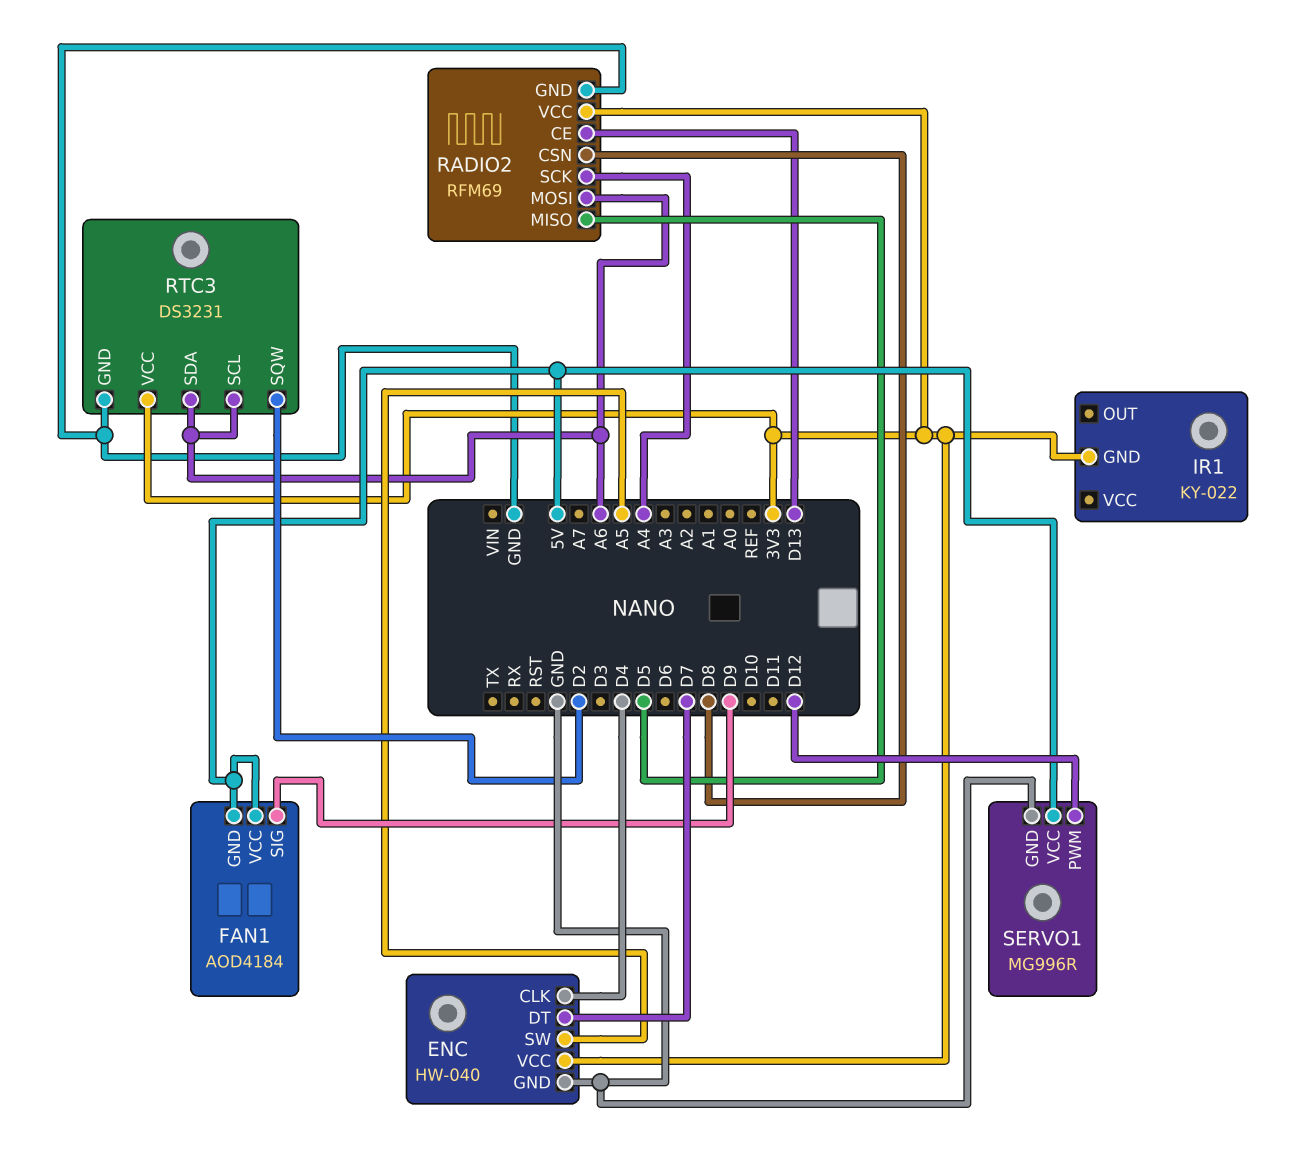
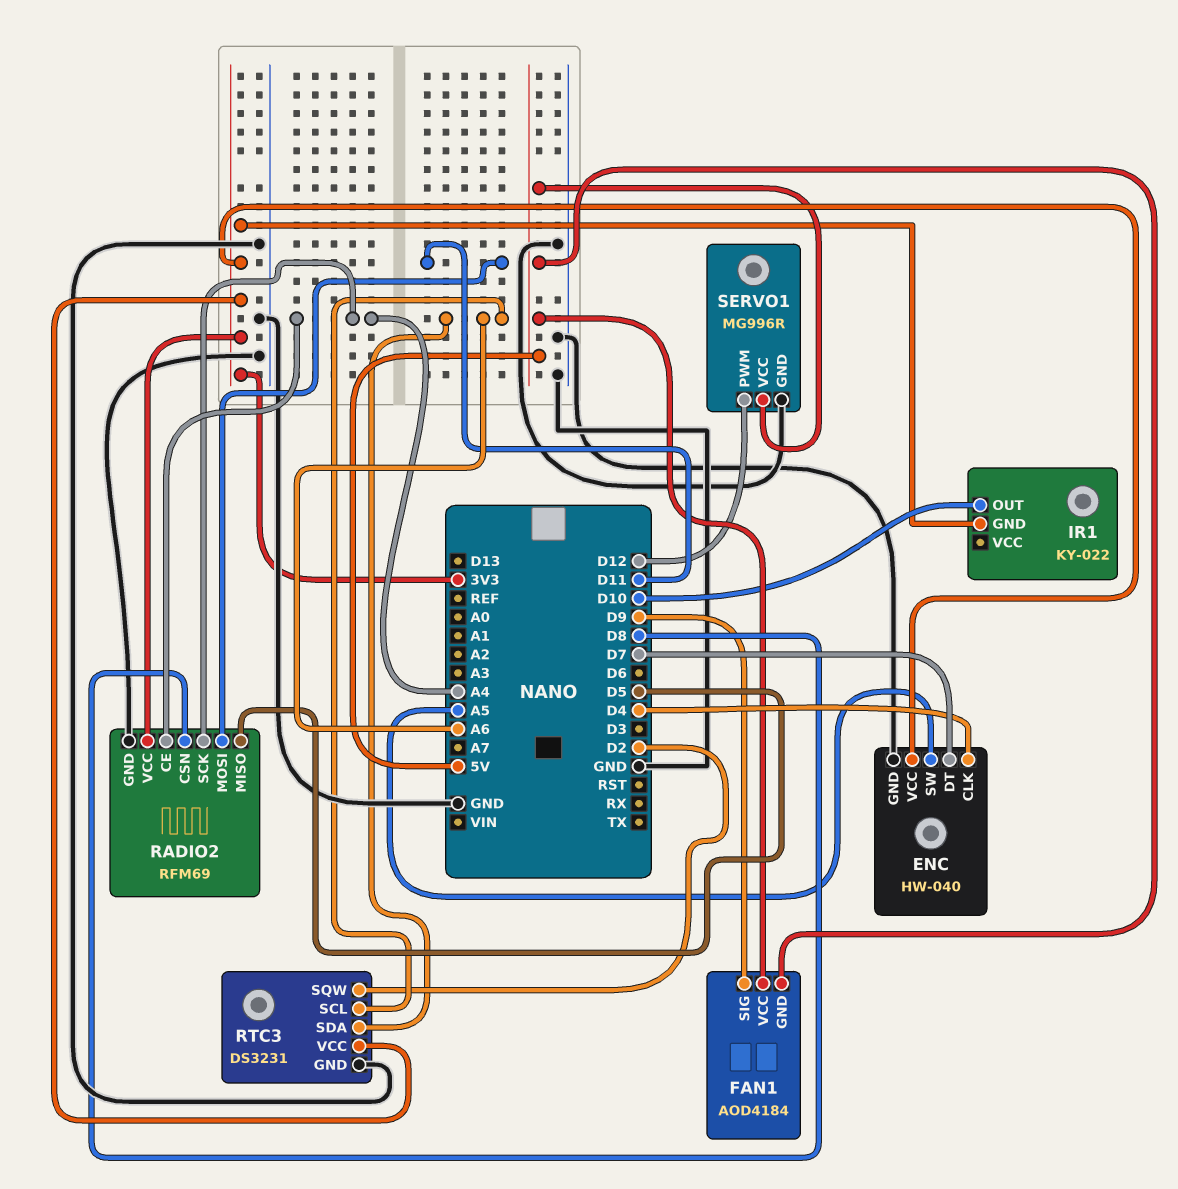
IR1 pin OUT: none -> D10
RADIO2 pin CE: D13 -> A4
RADIO2 pin MOSI: A6 -> D11

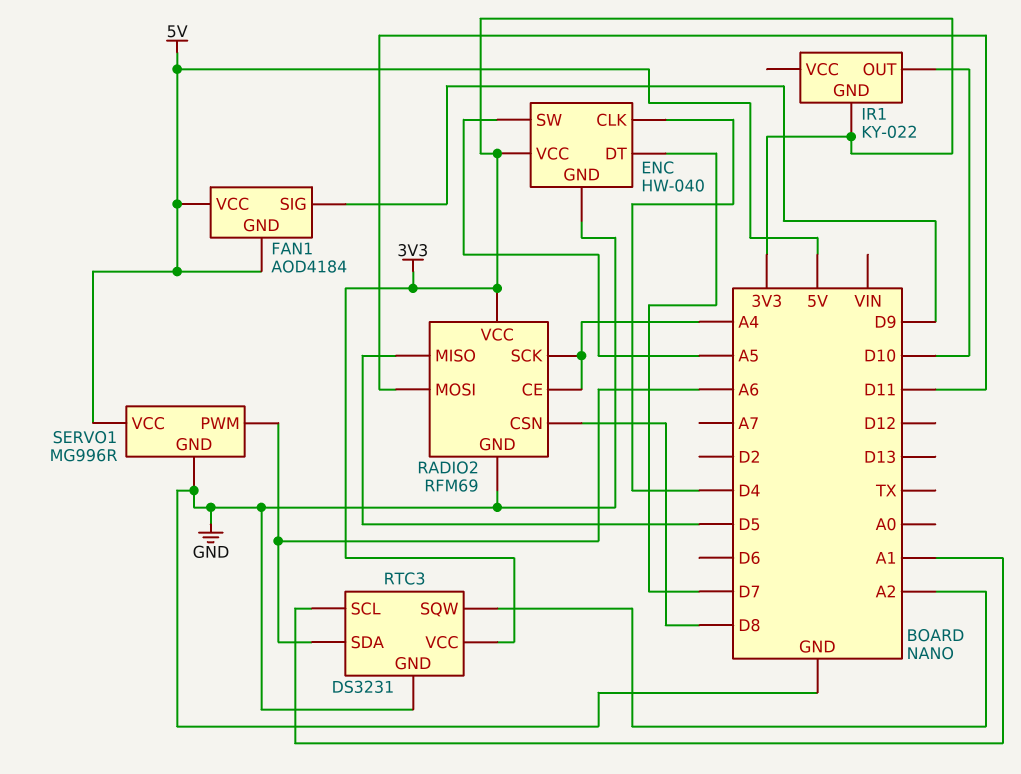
RTC3 pin SCL: A6 -> A1
RTC3 pin SQW: D2 -> A2
SERVO1 pin PWM: D12 -> A6

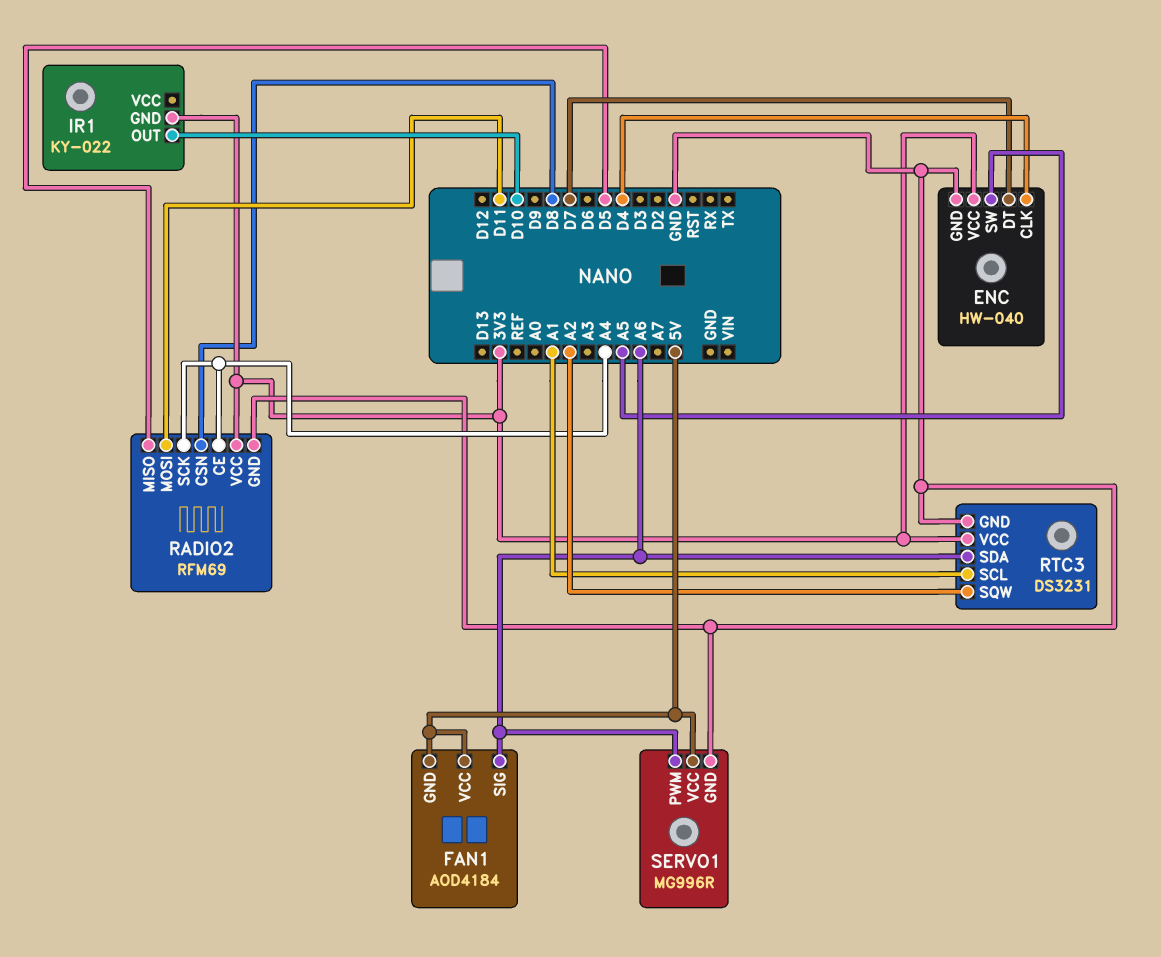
FAN1 pin SIG: D9 -> A6

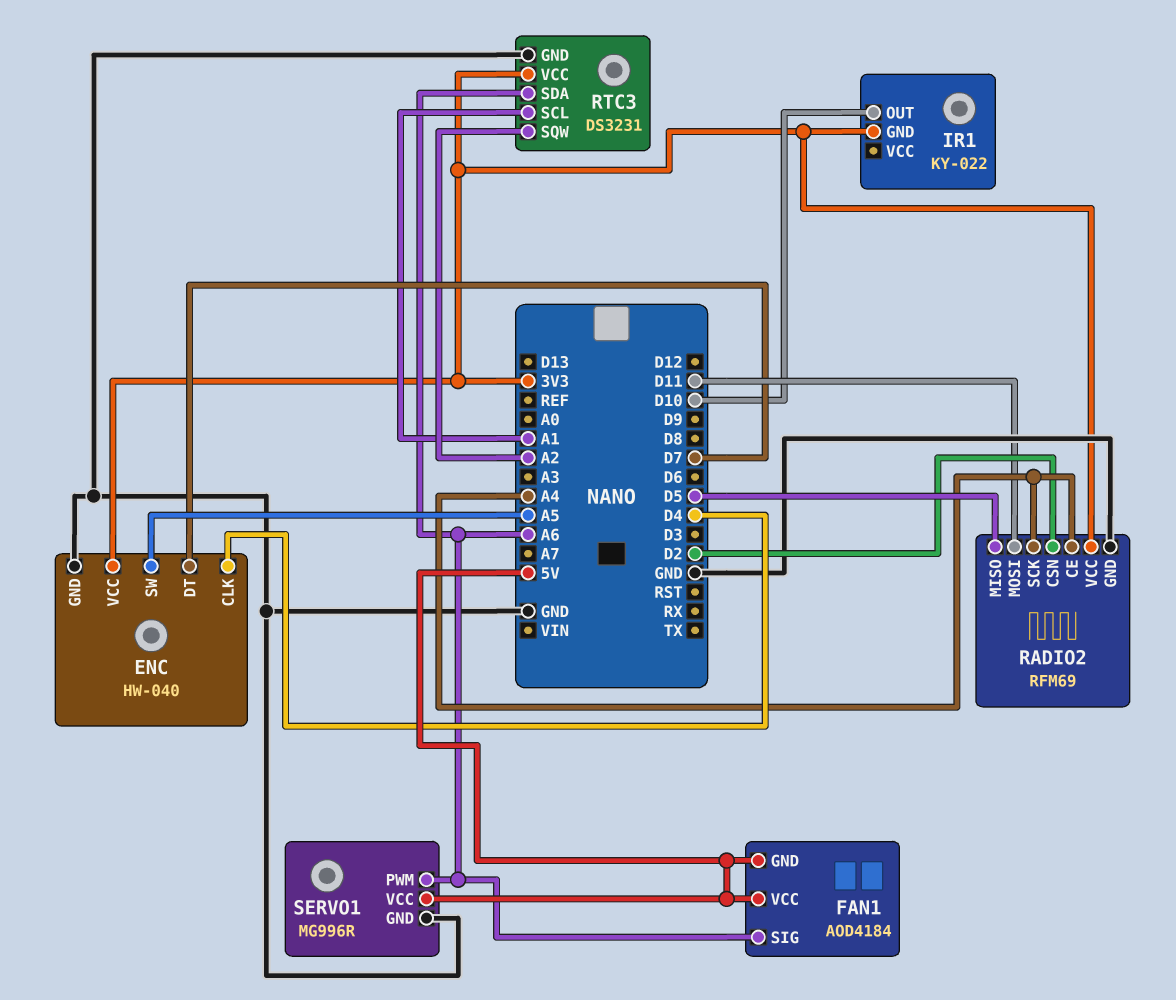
RADIO2 pin CSN: D8 -> D2

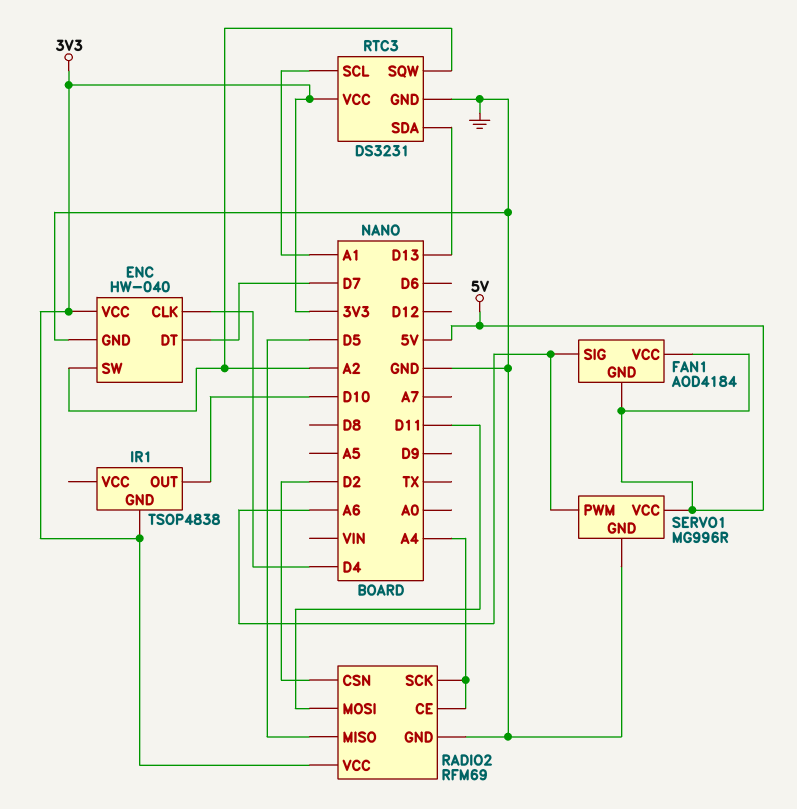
ENC pin SW: A5 -> A2
IR1: KY-022 -> TSOP4838
RTC3 pin SDA: A6 -> D13

